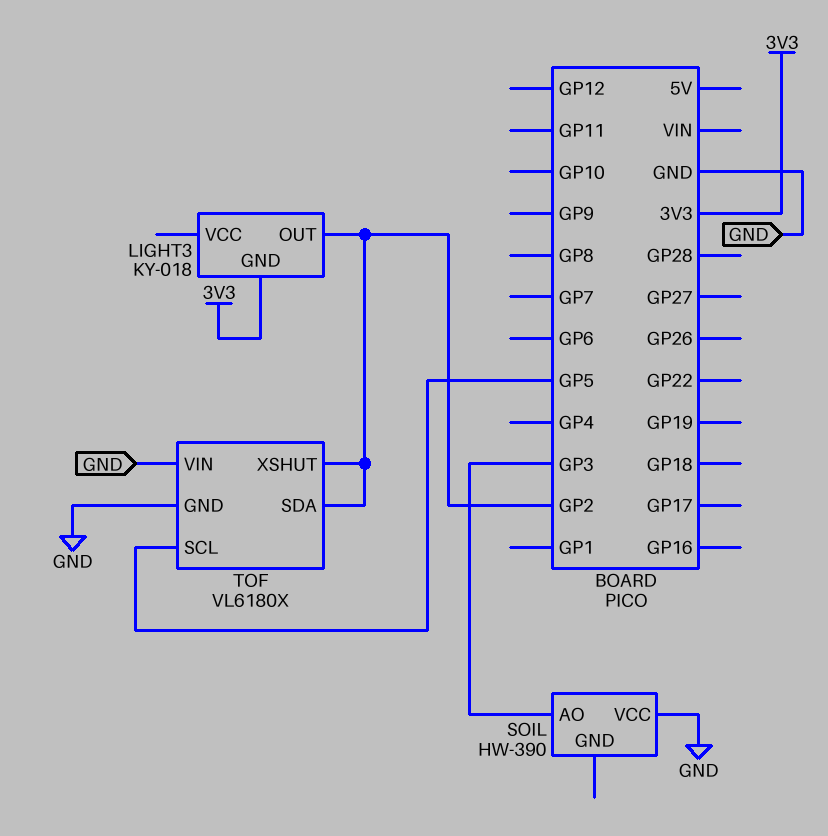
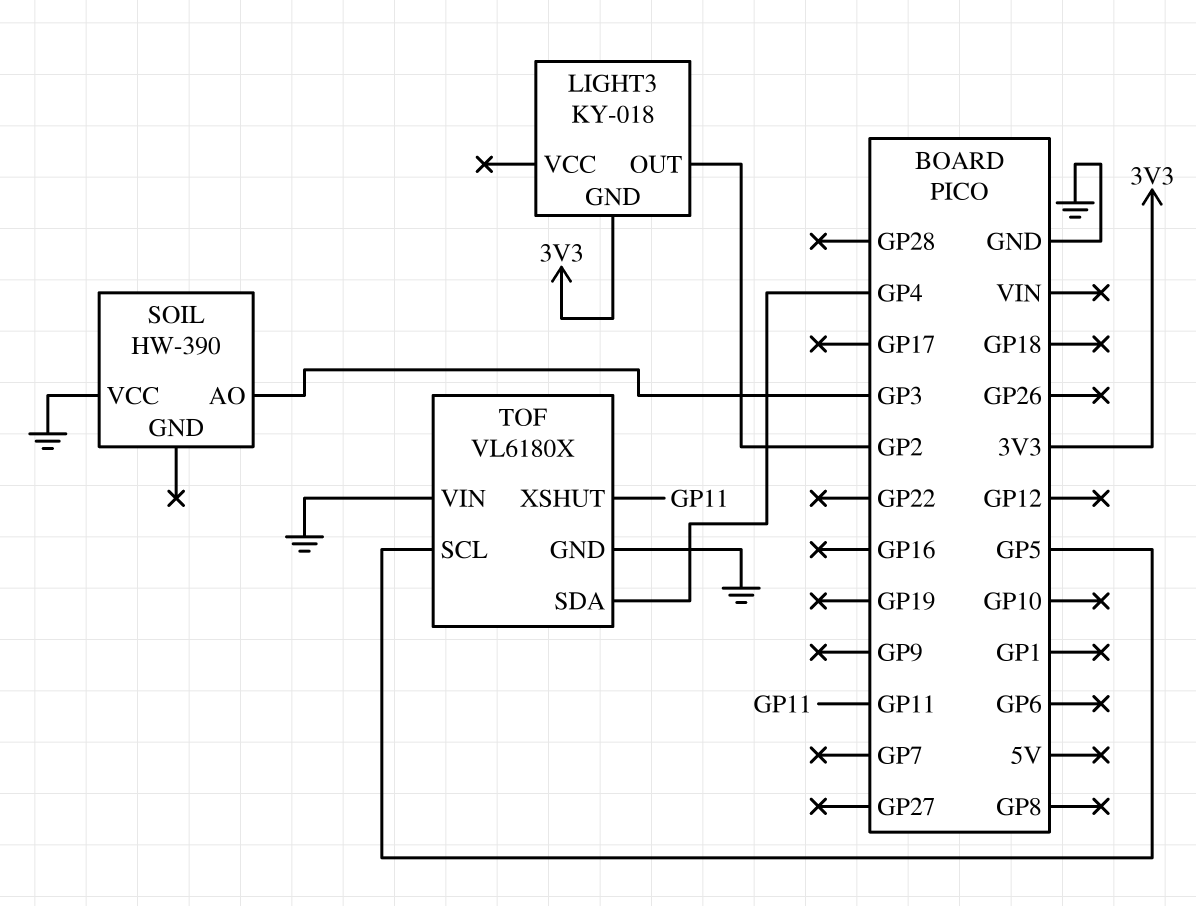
TOF pin SDA: GP2 -> GP4
TOF pin XSHUT: GP2 -> GP11

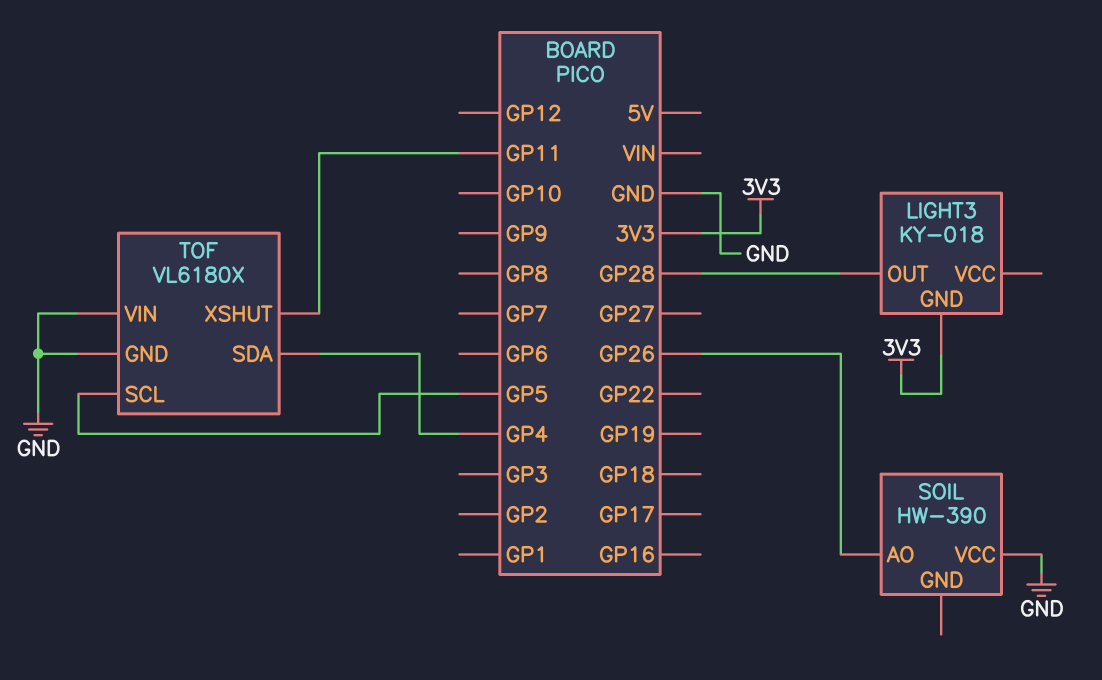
LIGHT3 pin OUT: GP2 -> GP28
SOIL pin AO: GP3 -> GP26

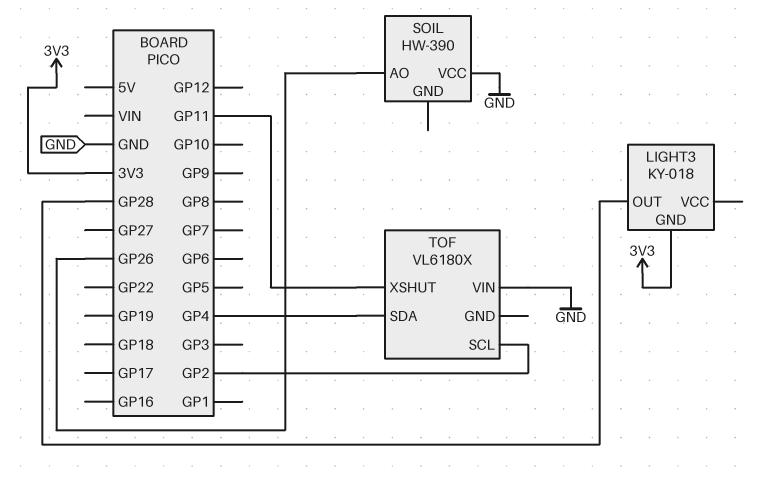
TOF pin GND: GND -> none
TOF pin SCL: GP5 -> GP2

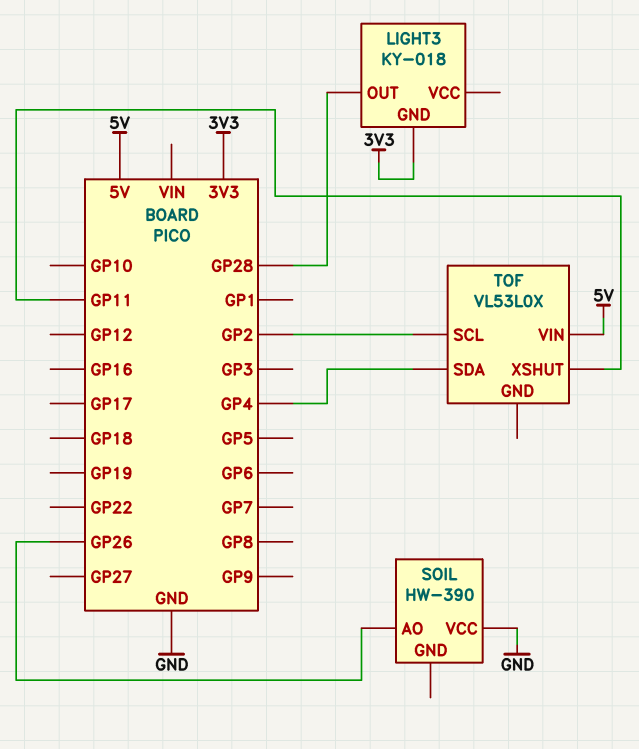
TOF: VL6180X -> VL53L0X
TOF pin VIN: GND -> 5V

